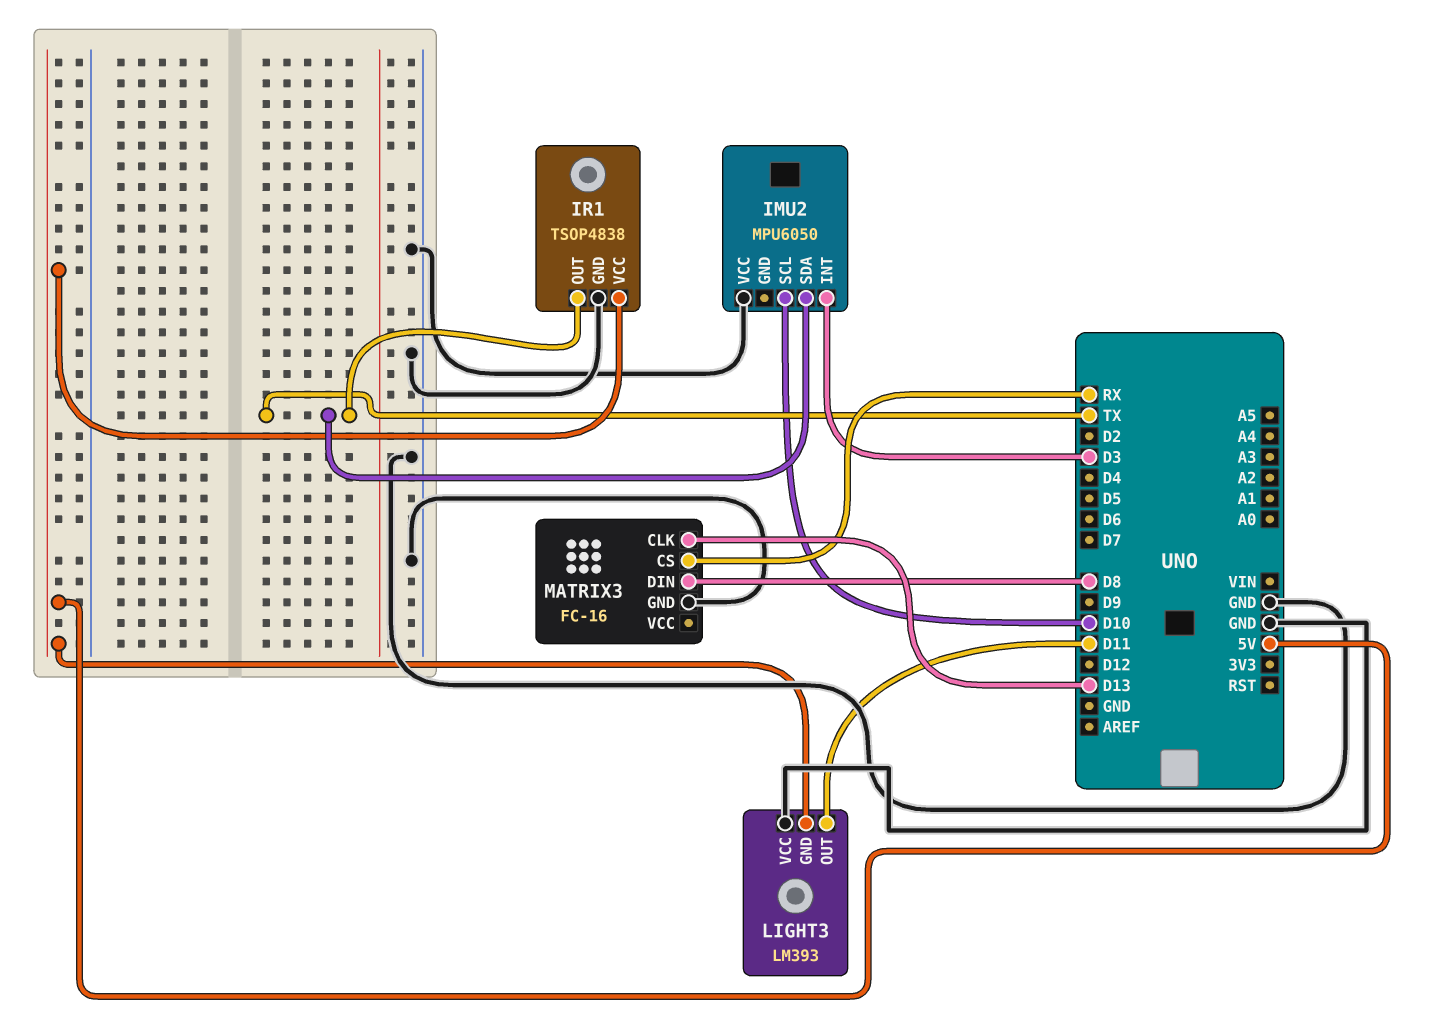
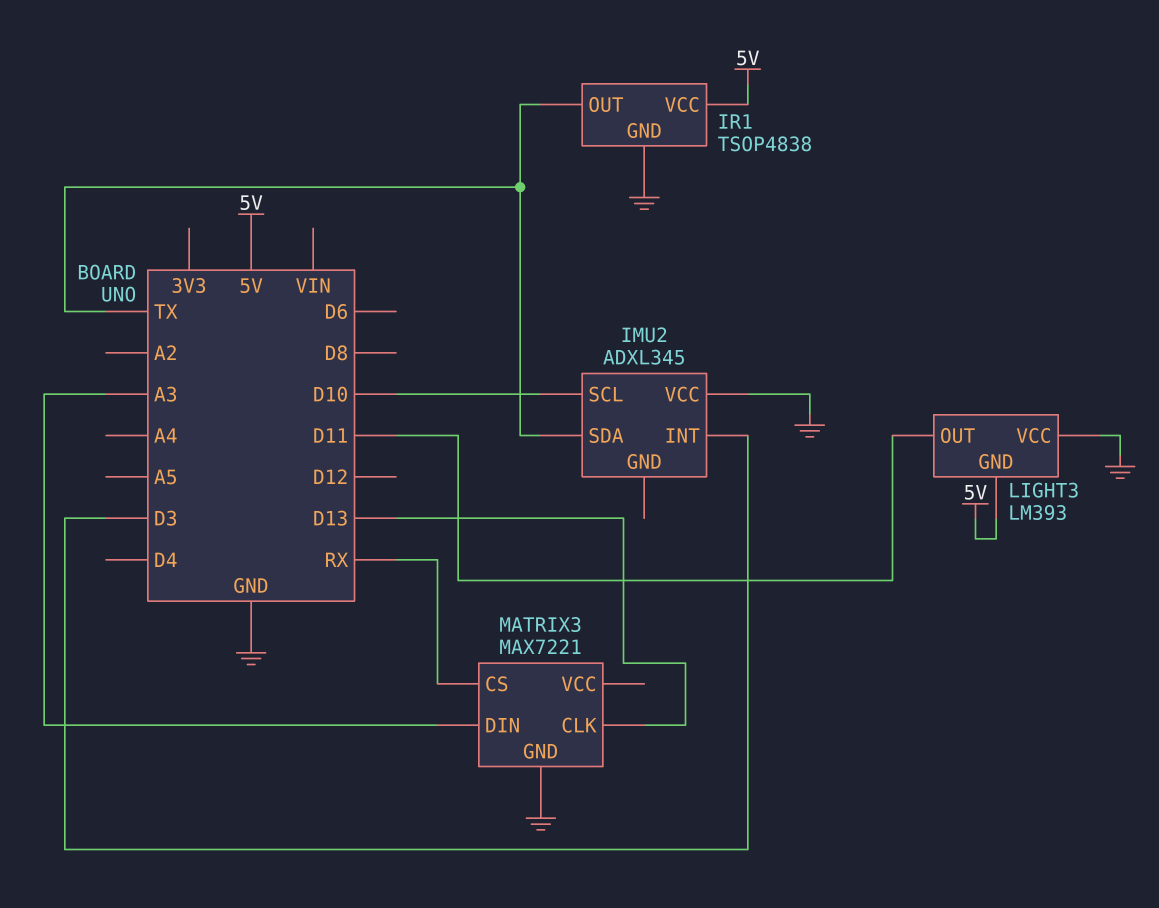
IMU2: MPU6050 -> ADXL345
MATRIX3: FC-16 -> MAX7221
MATRIX3 pin DIN: D8 -> A3

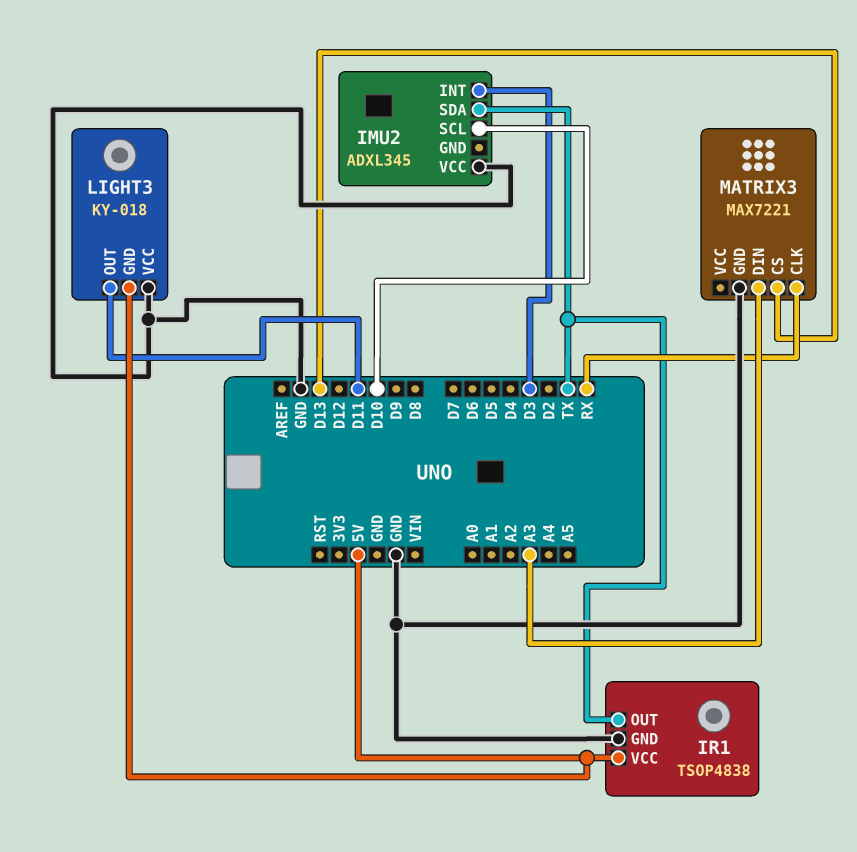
LIGHT3: LM393 -> KY-018
MATRIX3 pin CLK: D13 -> RX
MATRIX3 pin CS: RX -> D13

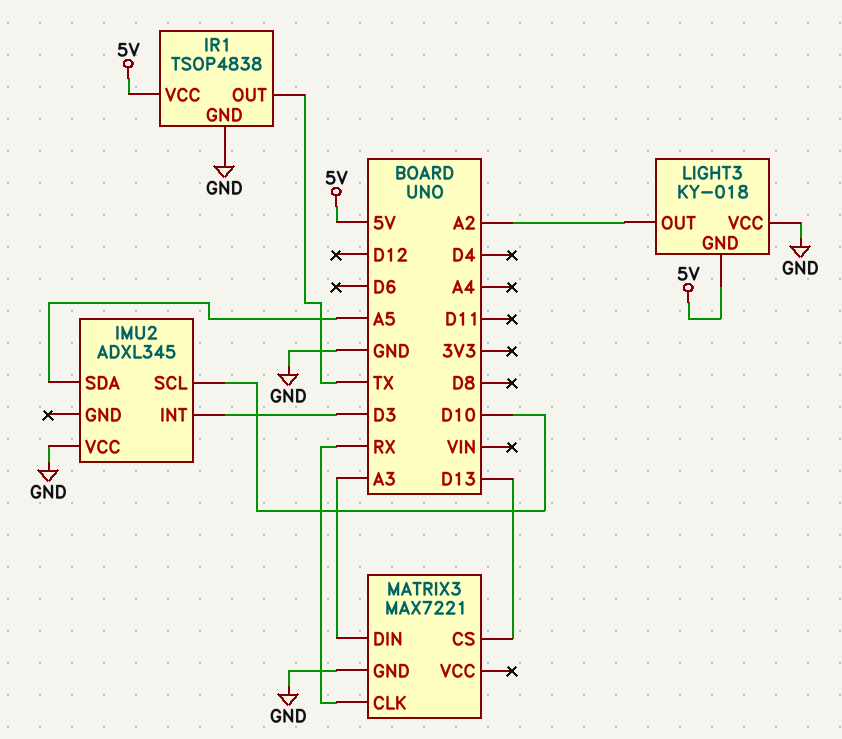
IMU2 pin SDA: TX -> A5
LIGHT3 pin OUT: D11 -> A2

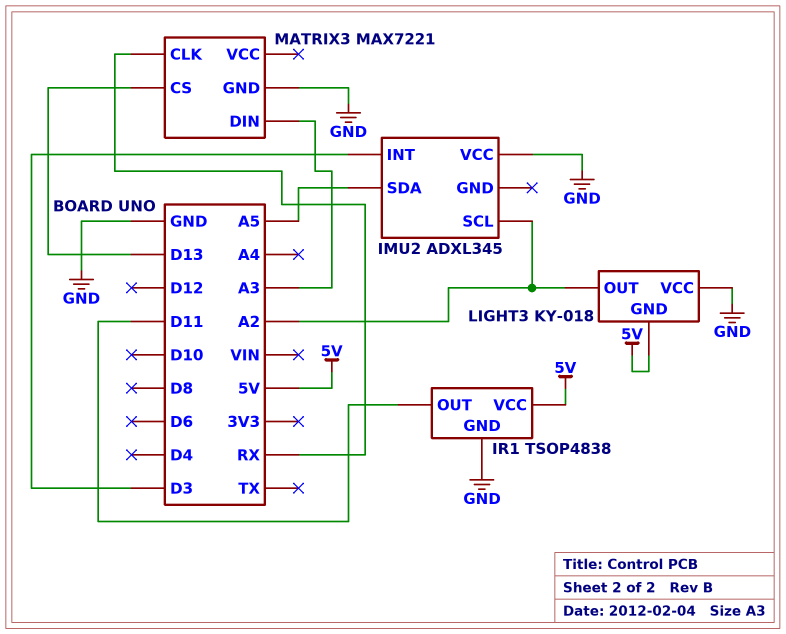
IMU2 pin SCL: D10 -> A2
IR1 pin OUT: TX -> D11

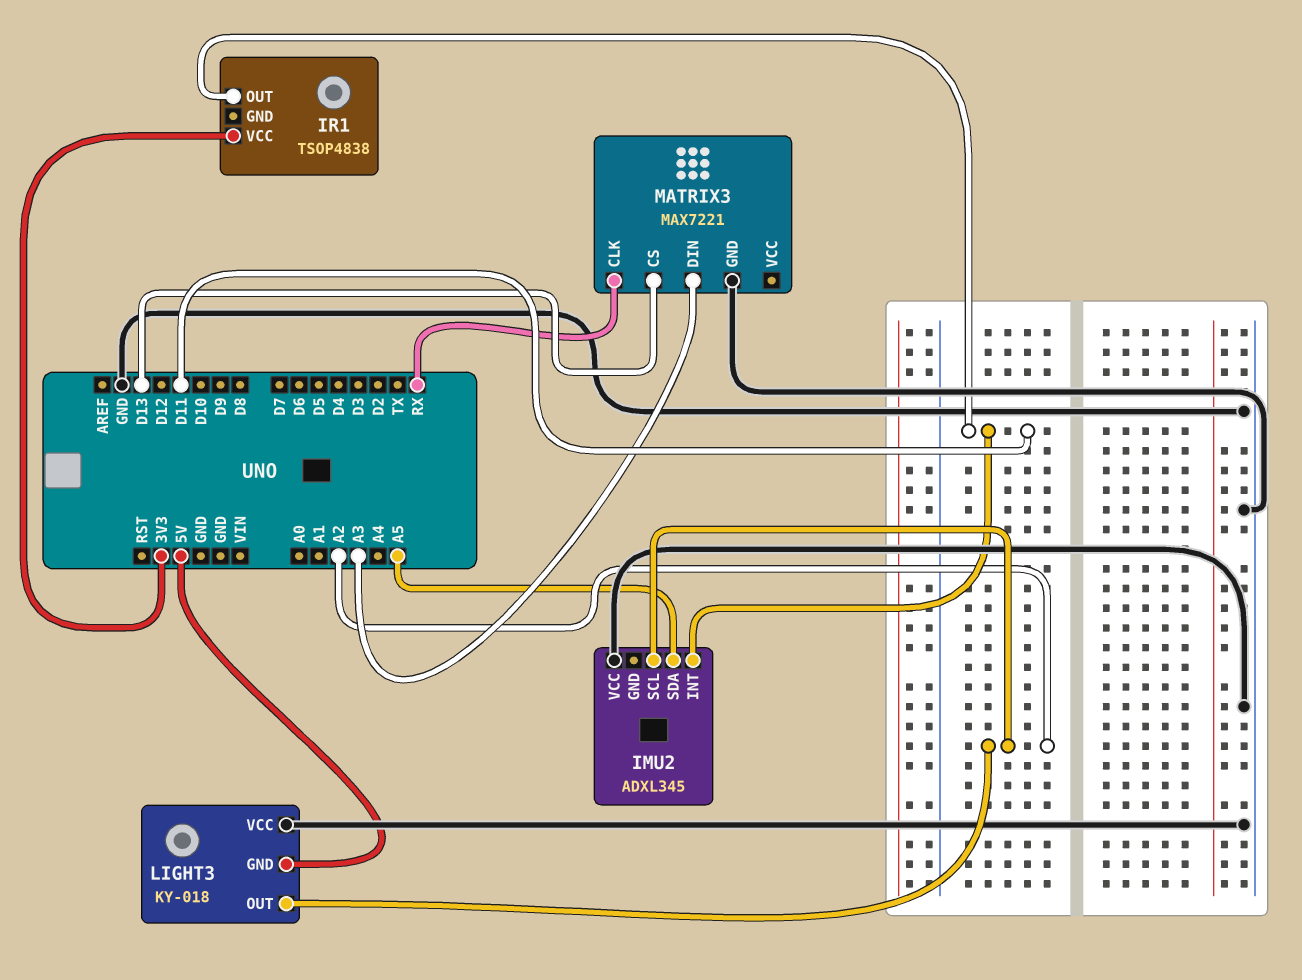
IMU2 pin INT: D3 -> D11
IR1 pin GND: GND -> none
IR1 pin VCC: 5V -> 3V3

